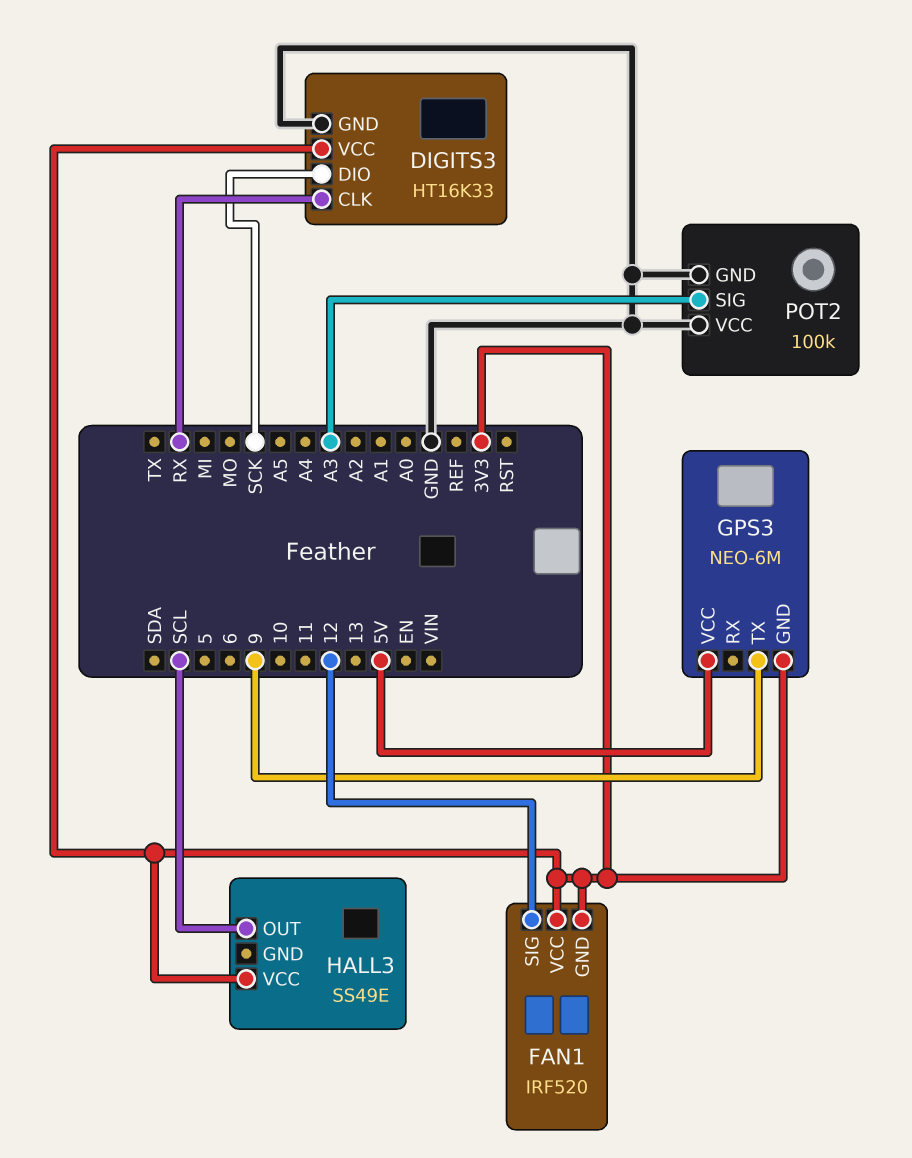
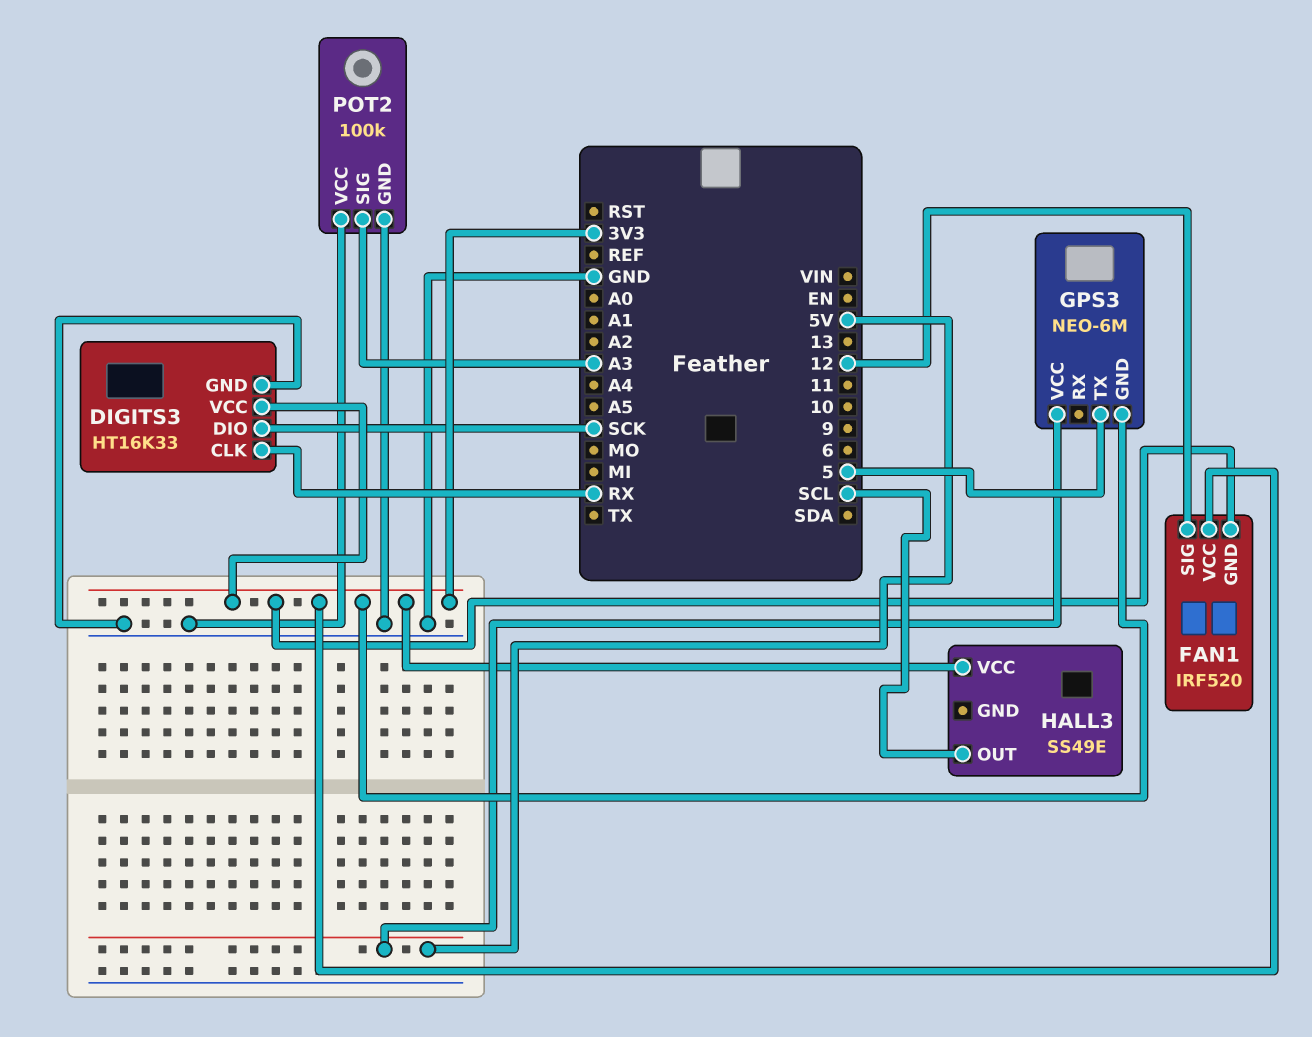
GPS3 pin TX: 9 -> 5

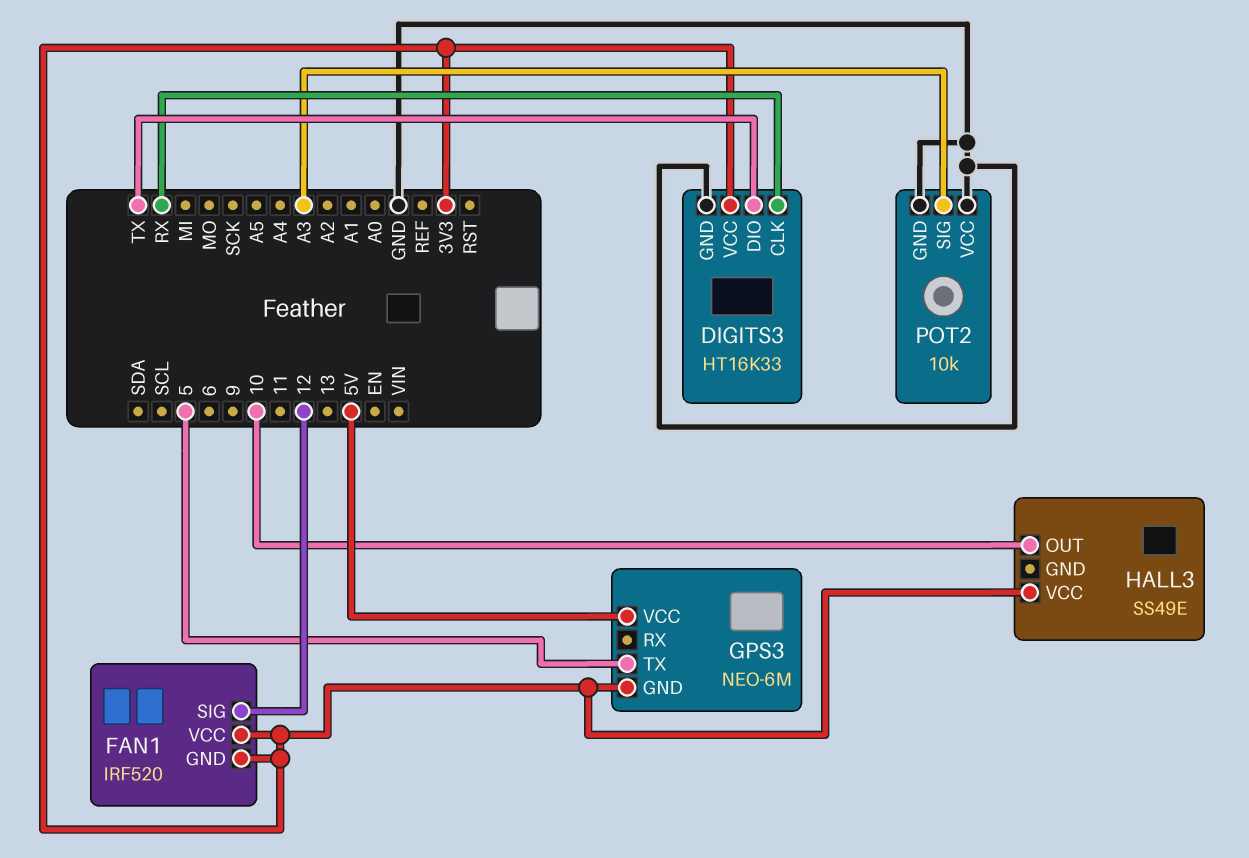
DIGITS3 pin DIO: SCK -> TX
HALL3 pin OUT: SCL -> 10
POT2: 100k -> 10k

